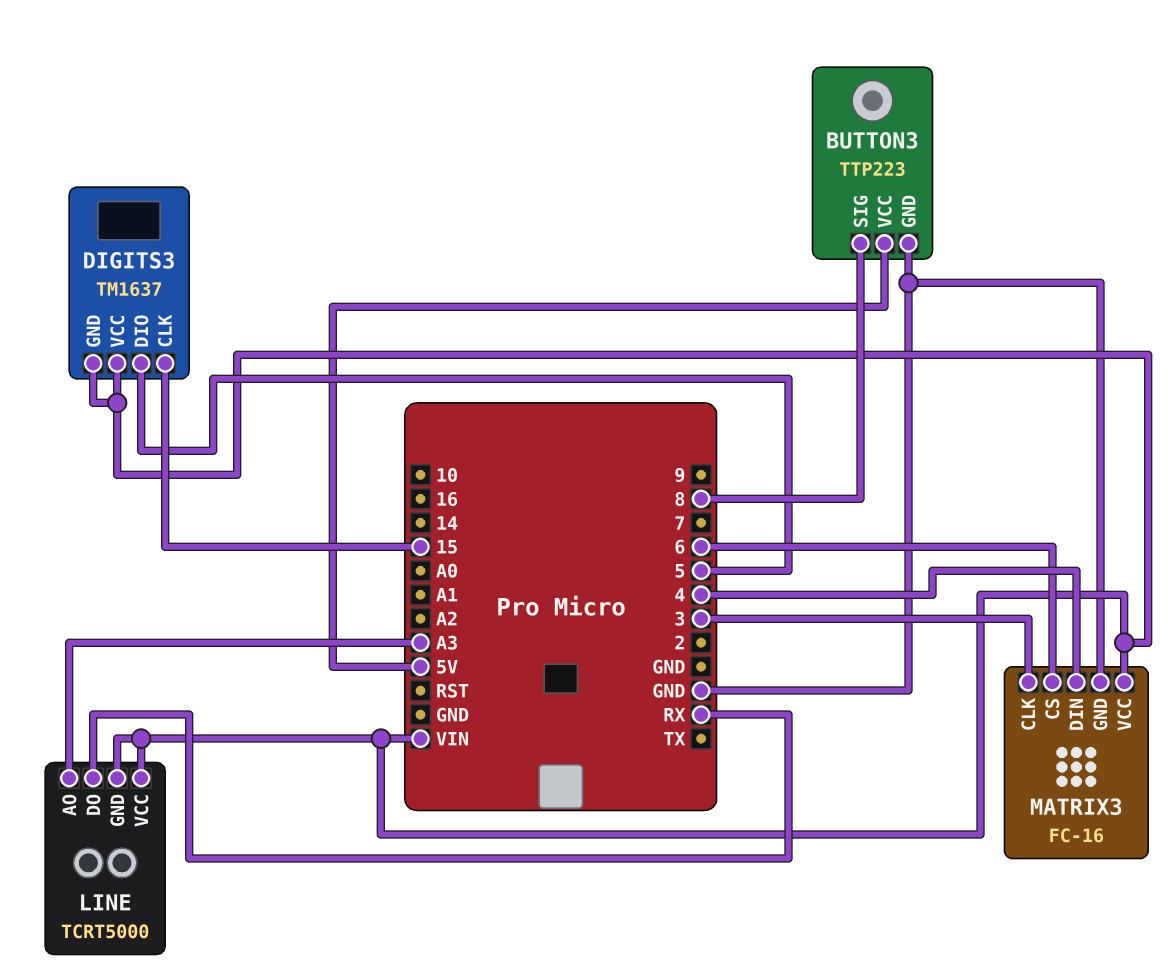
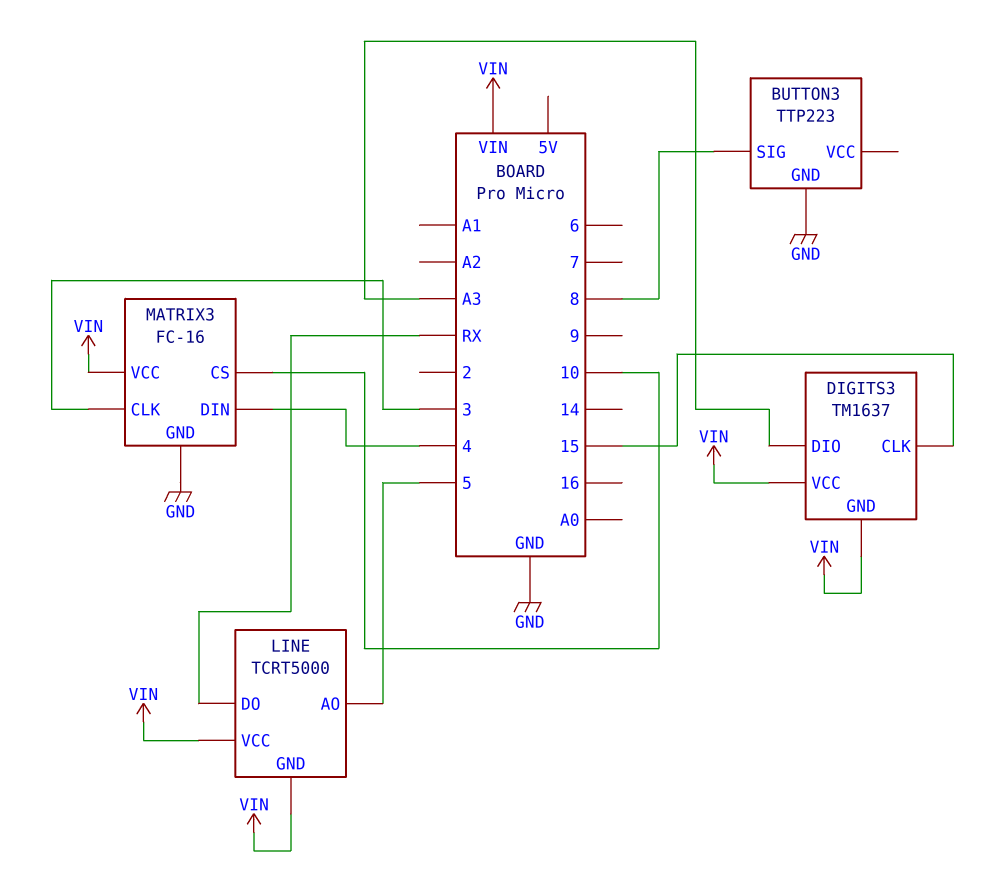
BUTTON3 pin VCC: 5V -> none
DIGITS3 pin DIO: 5 -> A3
LINE pin AO: A3 -> 5
MATRIX3 pin CS: 6 -> 10

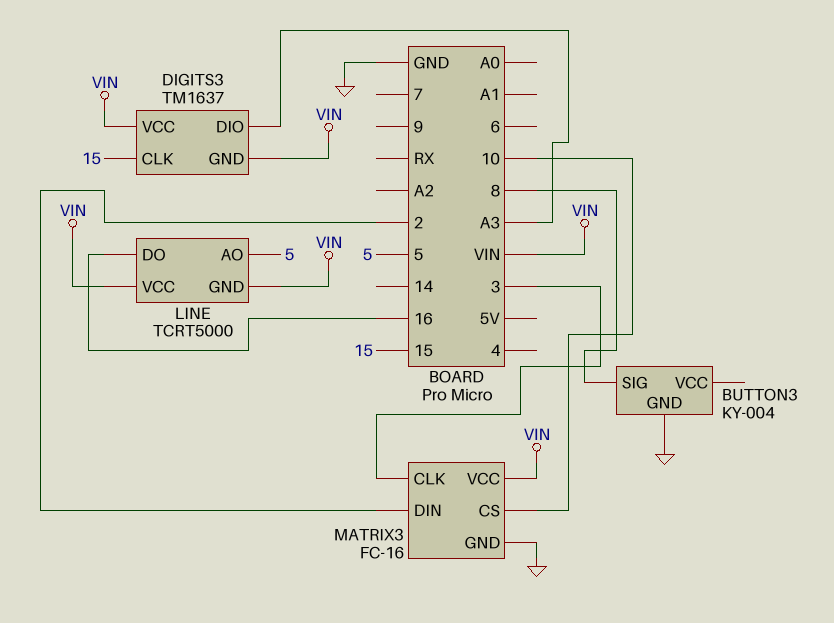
BUTTON3: TTP223 -> KY-004
LINE pin DO: RX -> 16
MATRIX3 pin DIN: 4 -> 2

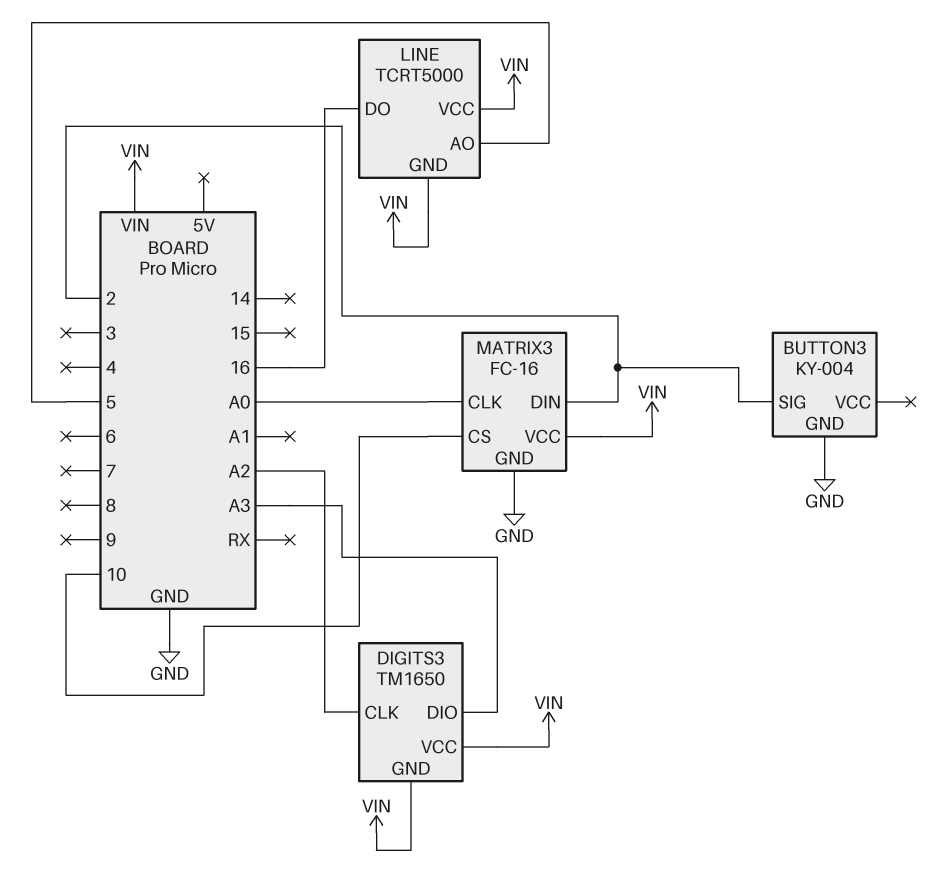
BUTTON3 pin SIG: 8 -> 2
DIGITS3: TM1637 -> TM1650
DIGITS3 pin CLK: 15 -> A2
MATRIX3 pin CLK: 3 -> A0

